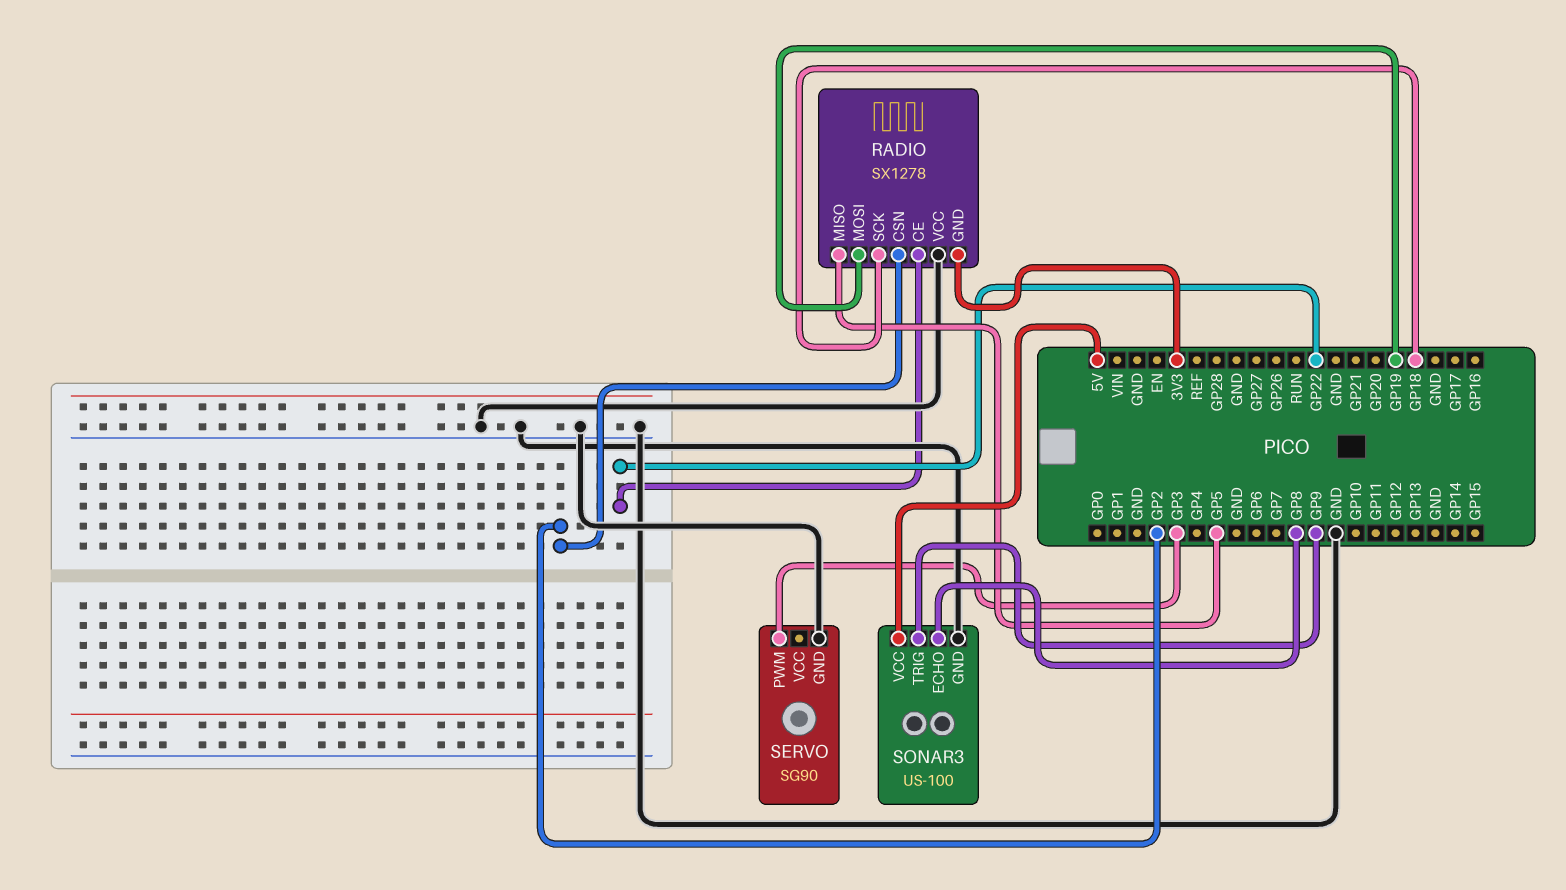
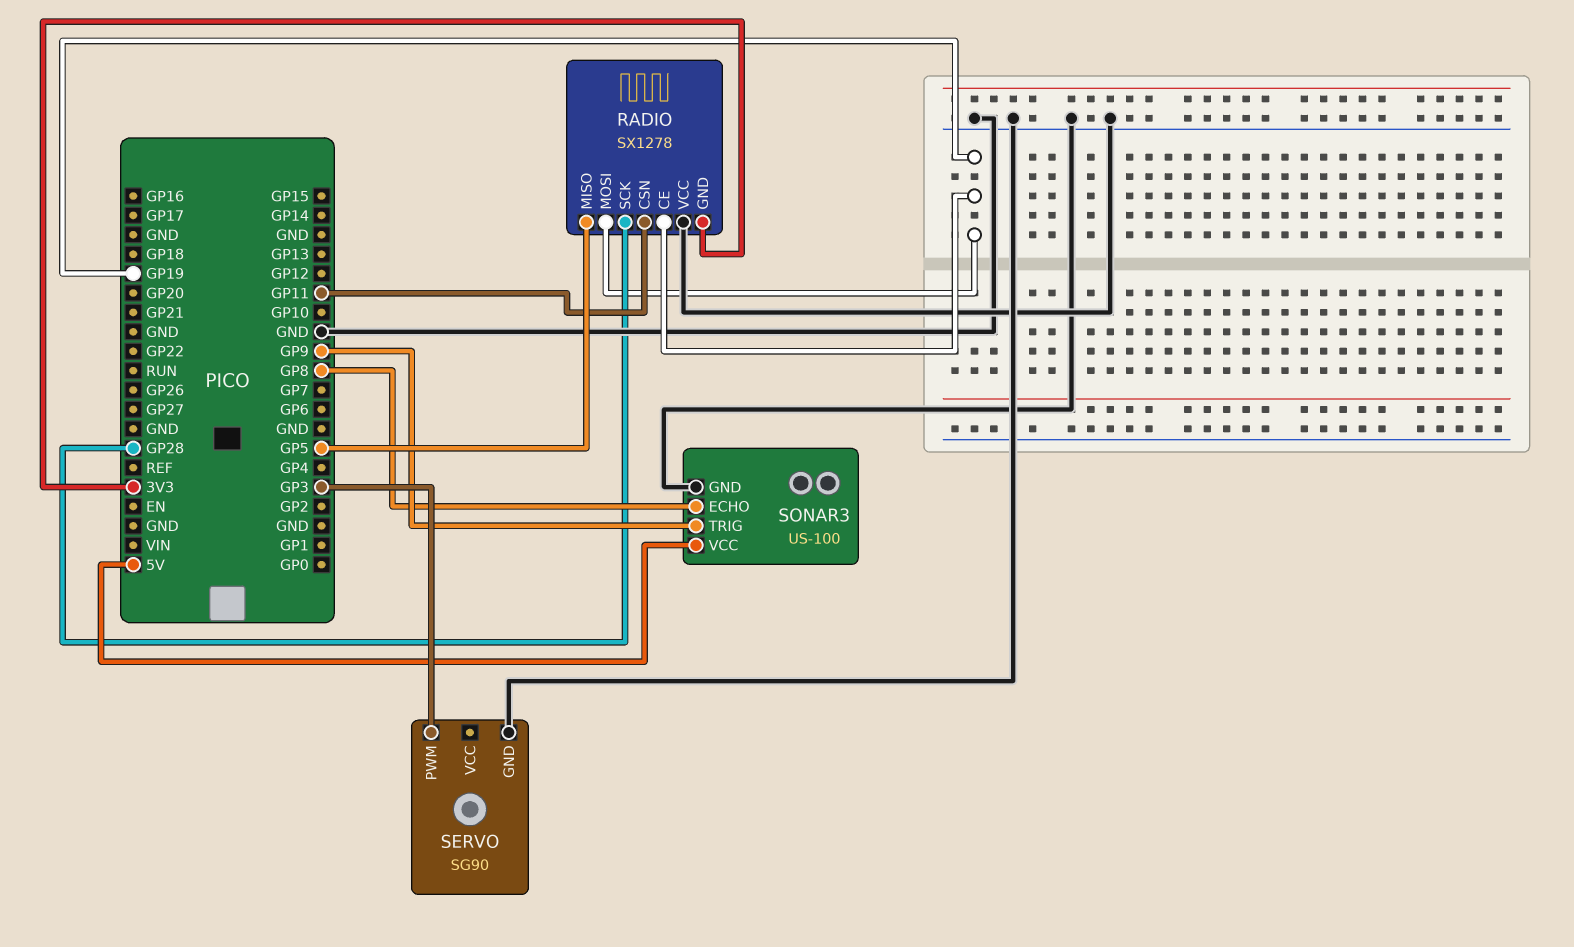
RADIO pin CE: GP22 -> GP19
RADIO pin CSN: GP2 -> GP11
RADIO pin SCK: GP18 -> GP28

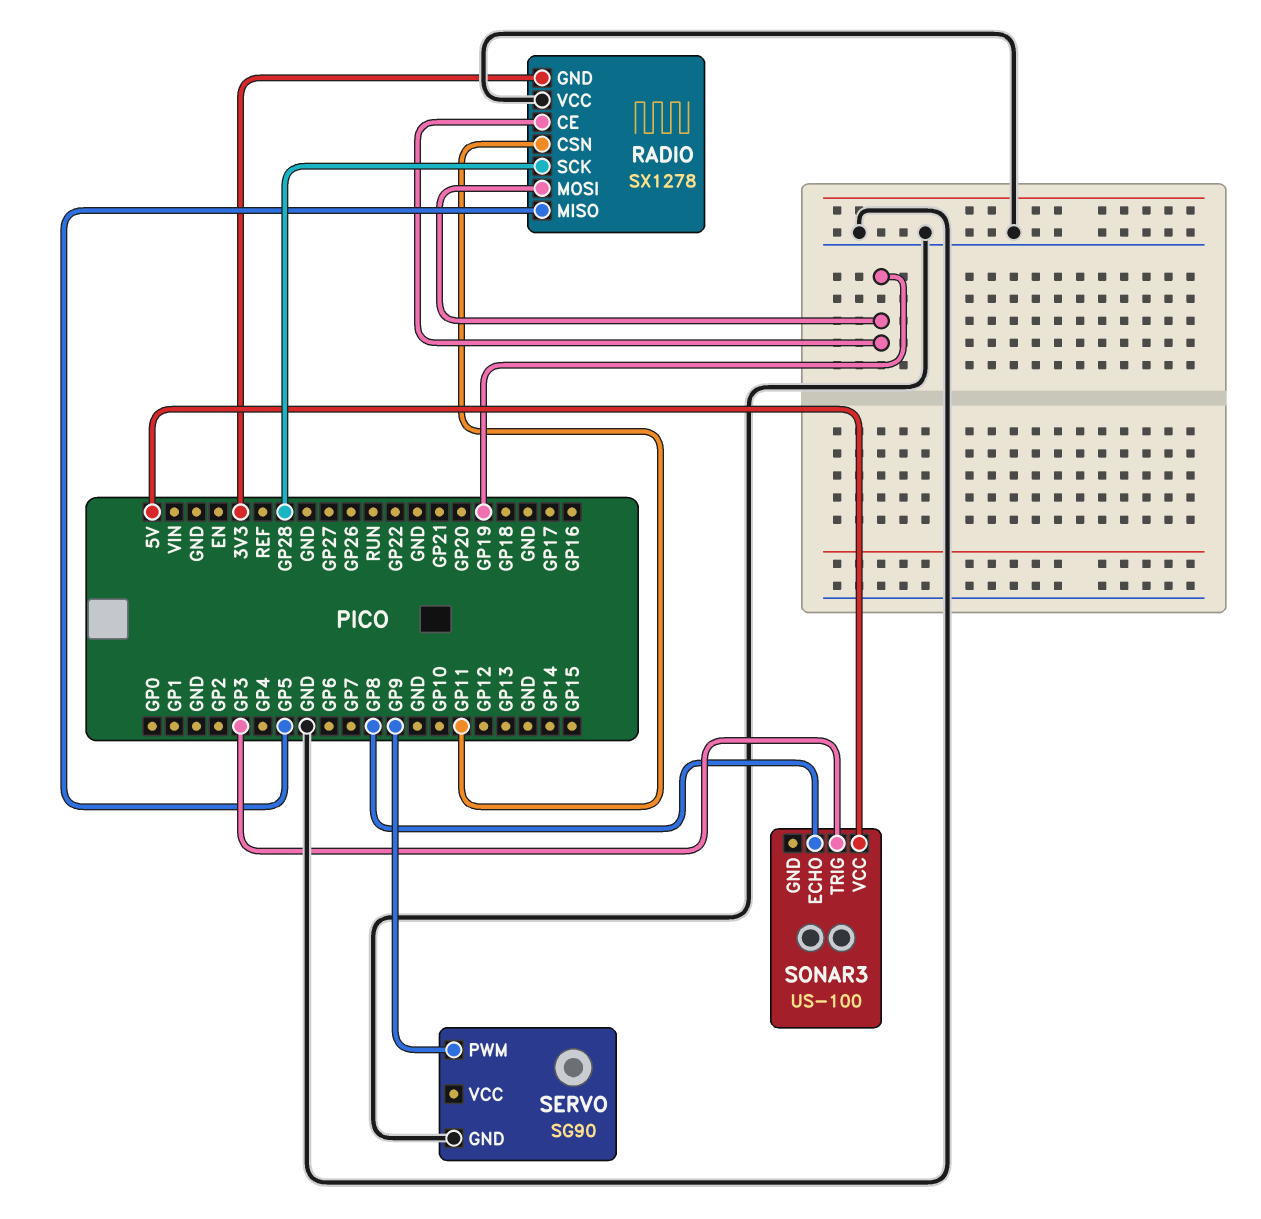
SERVO pin PWM: GP3 -> GP9
SONAR3 pin GND: GND -> none
SONAR3 pin TRIG: GP9 -> GP3

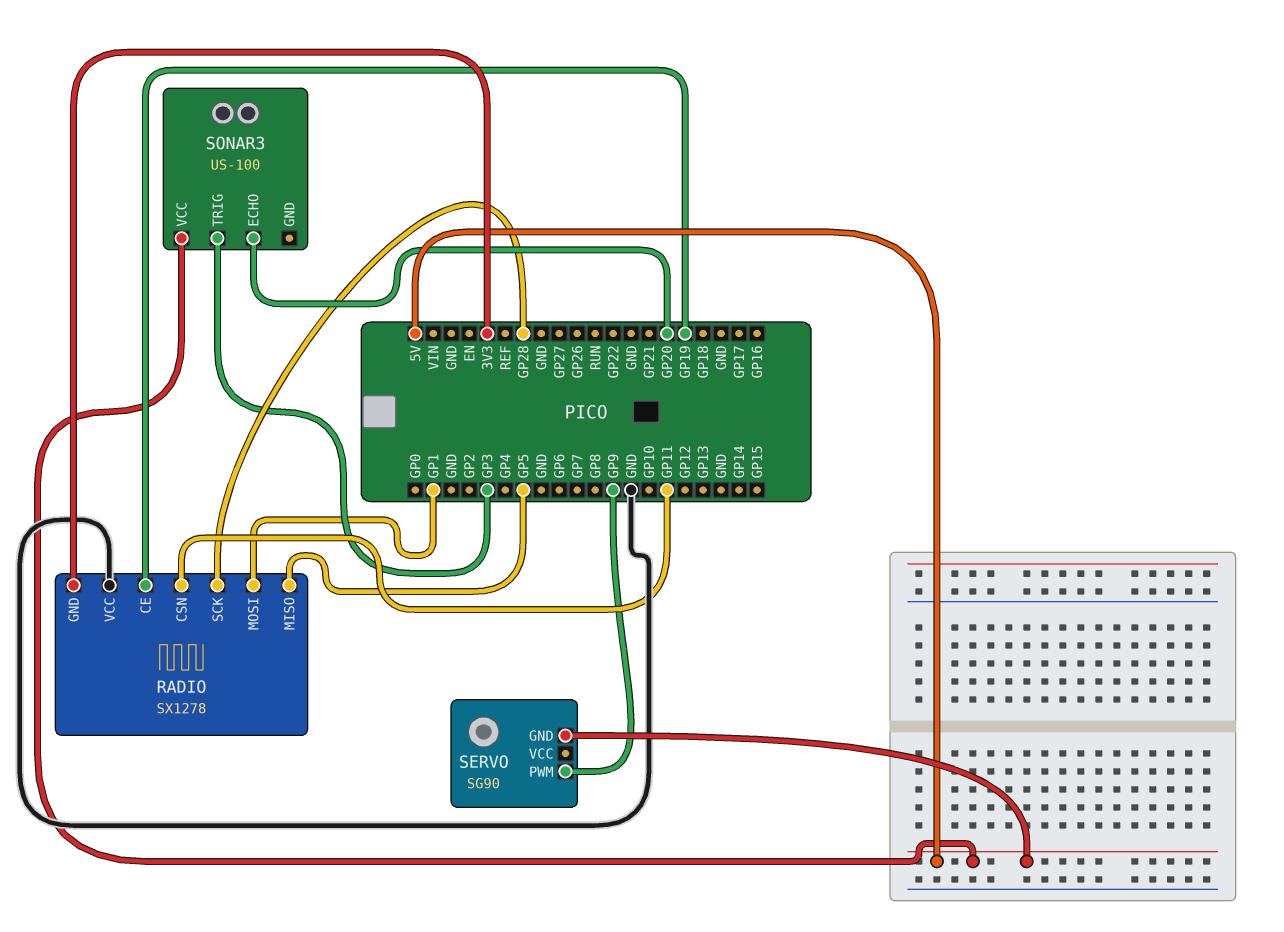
RADIO pin MOSI: GP19 -> GP1
SERVO pin GND: GND -> 5V
SONAR3 pin ECHO: GP8 -> GP20

